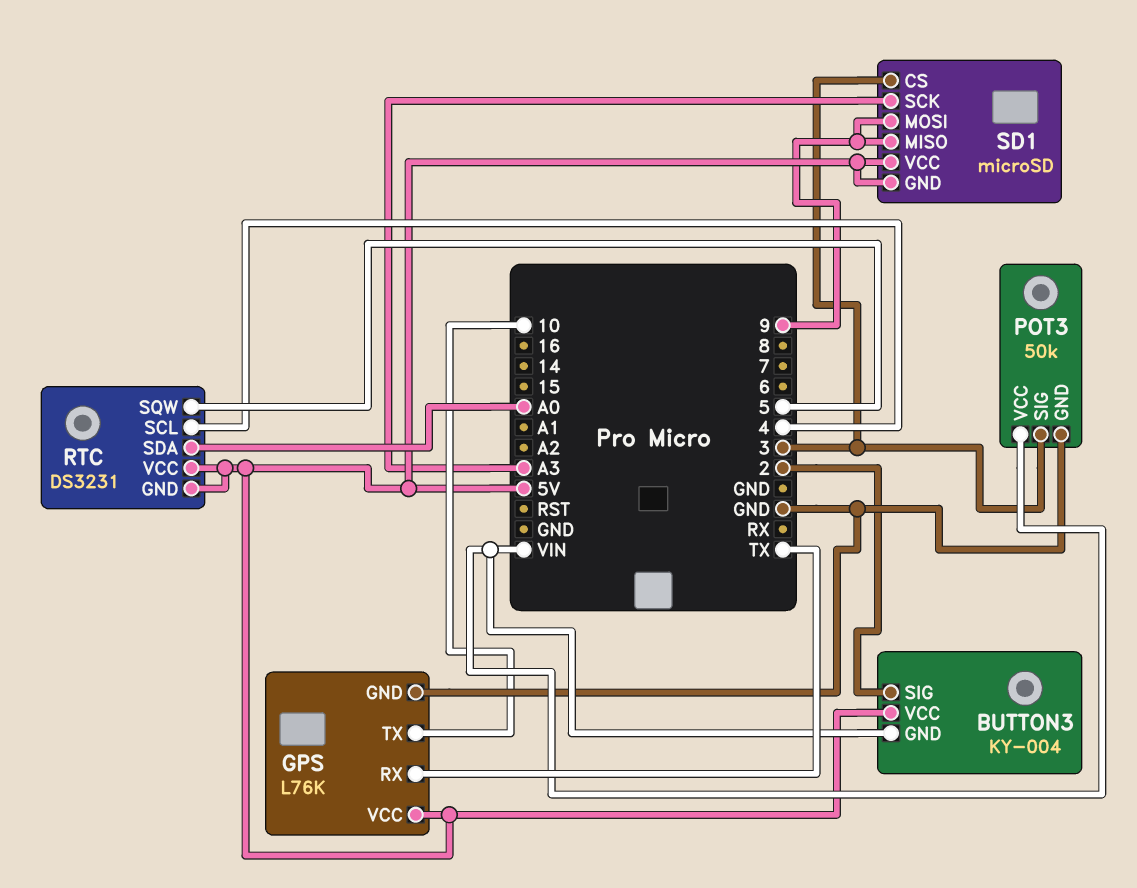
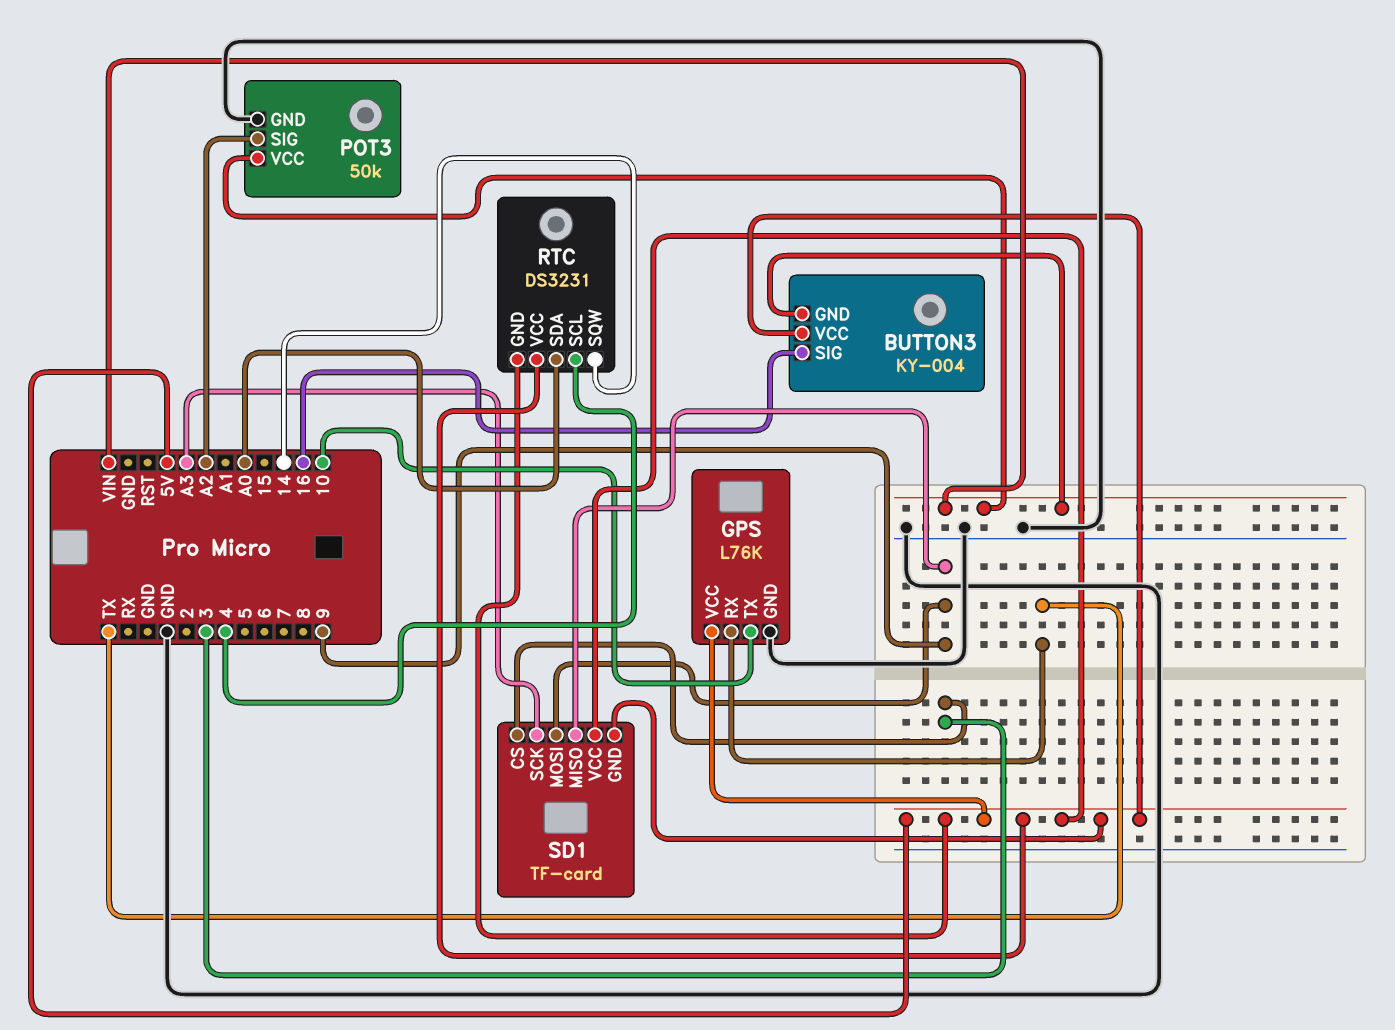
BUTTON3 pin SIG: 2 -> 16
POT3 pin SIG: 3 -> A2
RTC pin SQW: 5 -> 14
SD1: microSD -> TF-card

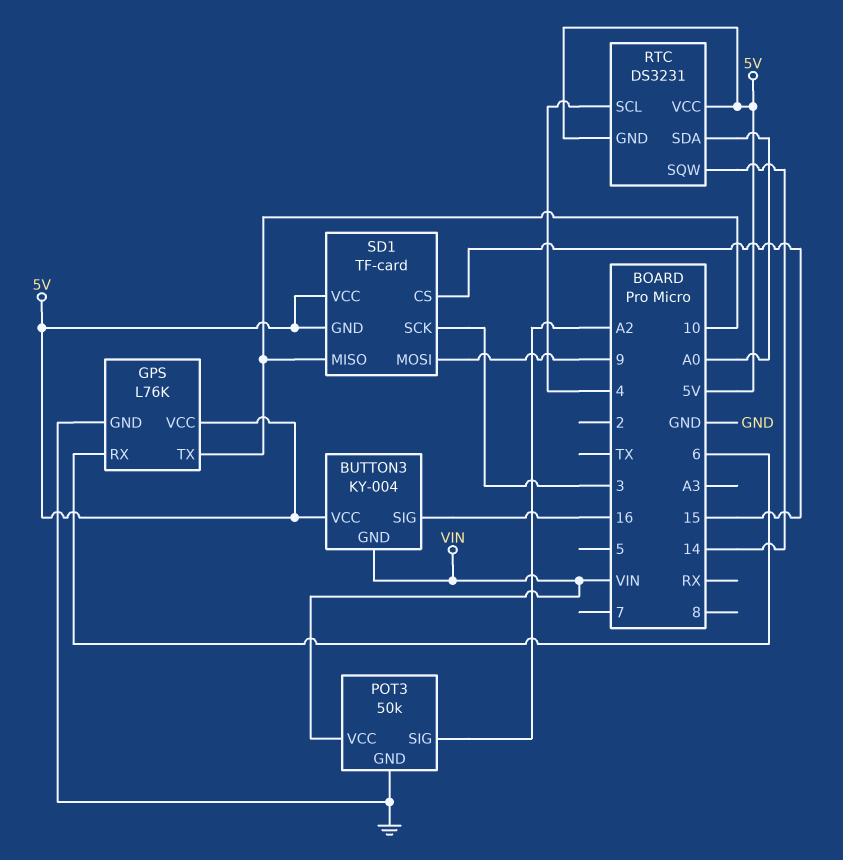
GPS pin RX: TX -> 6
SD1 pin CS: 3 -> 15
SD1 pin MISO: 9 -> 10
SD1 pin SCK: A3 -> 3

